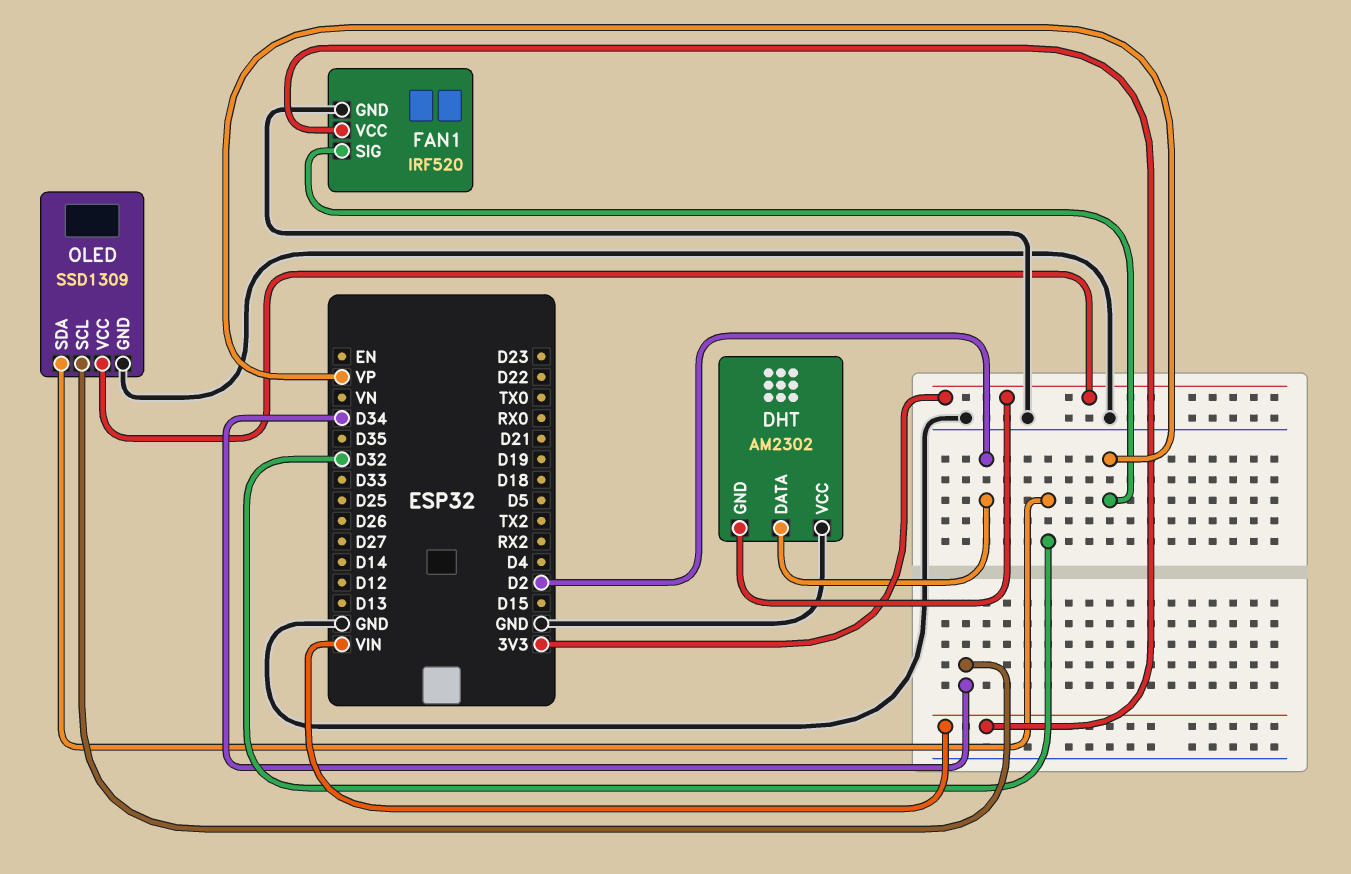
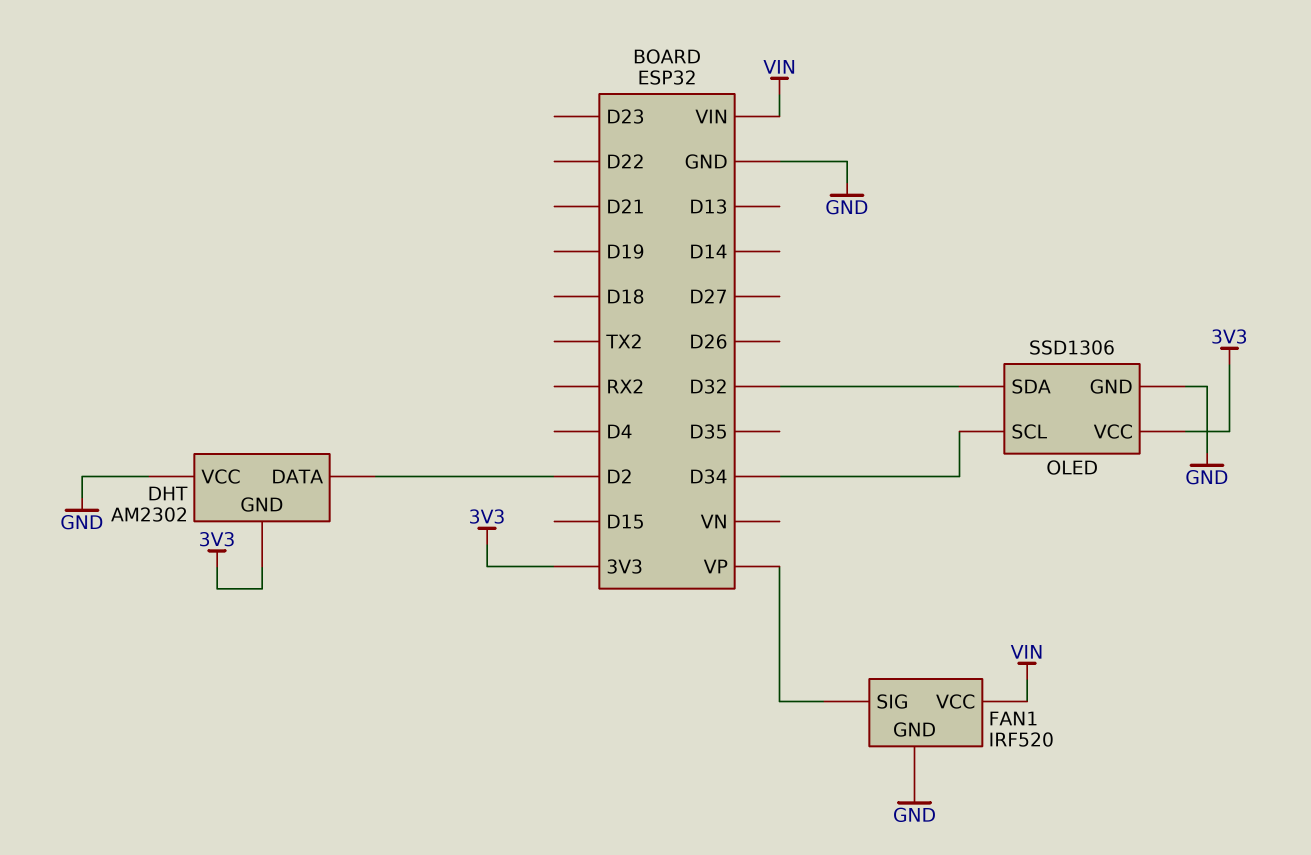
OLED: SSD1309 -> SSD1306

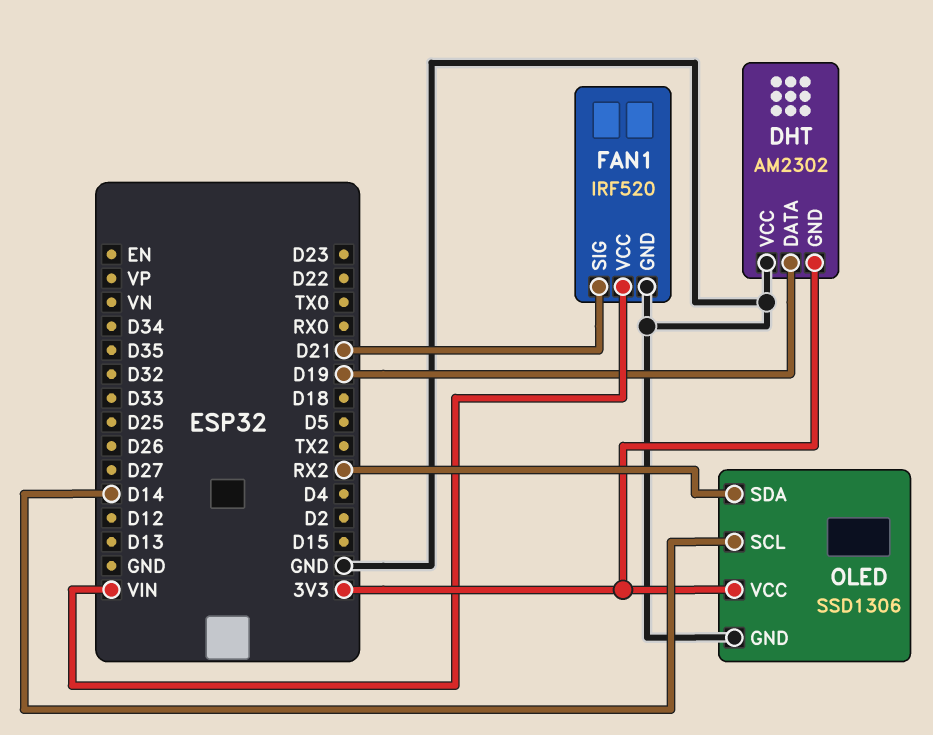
DHT pin DATA: D2 -> D19
FAN1 pin SIG: VP -> D21
OLED pin SCL: D34 -> D14
OLED pin SDA: D32 -> RX2

